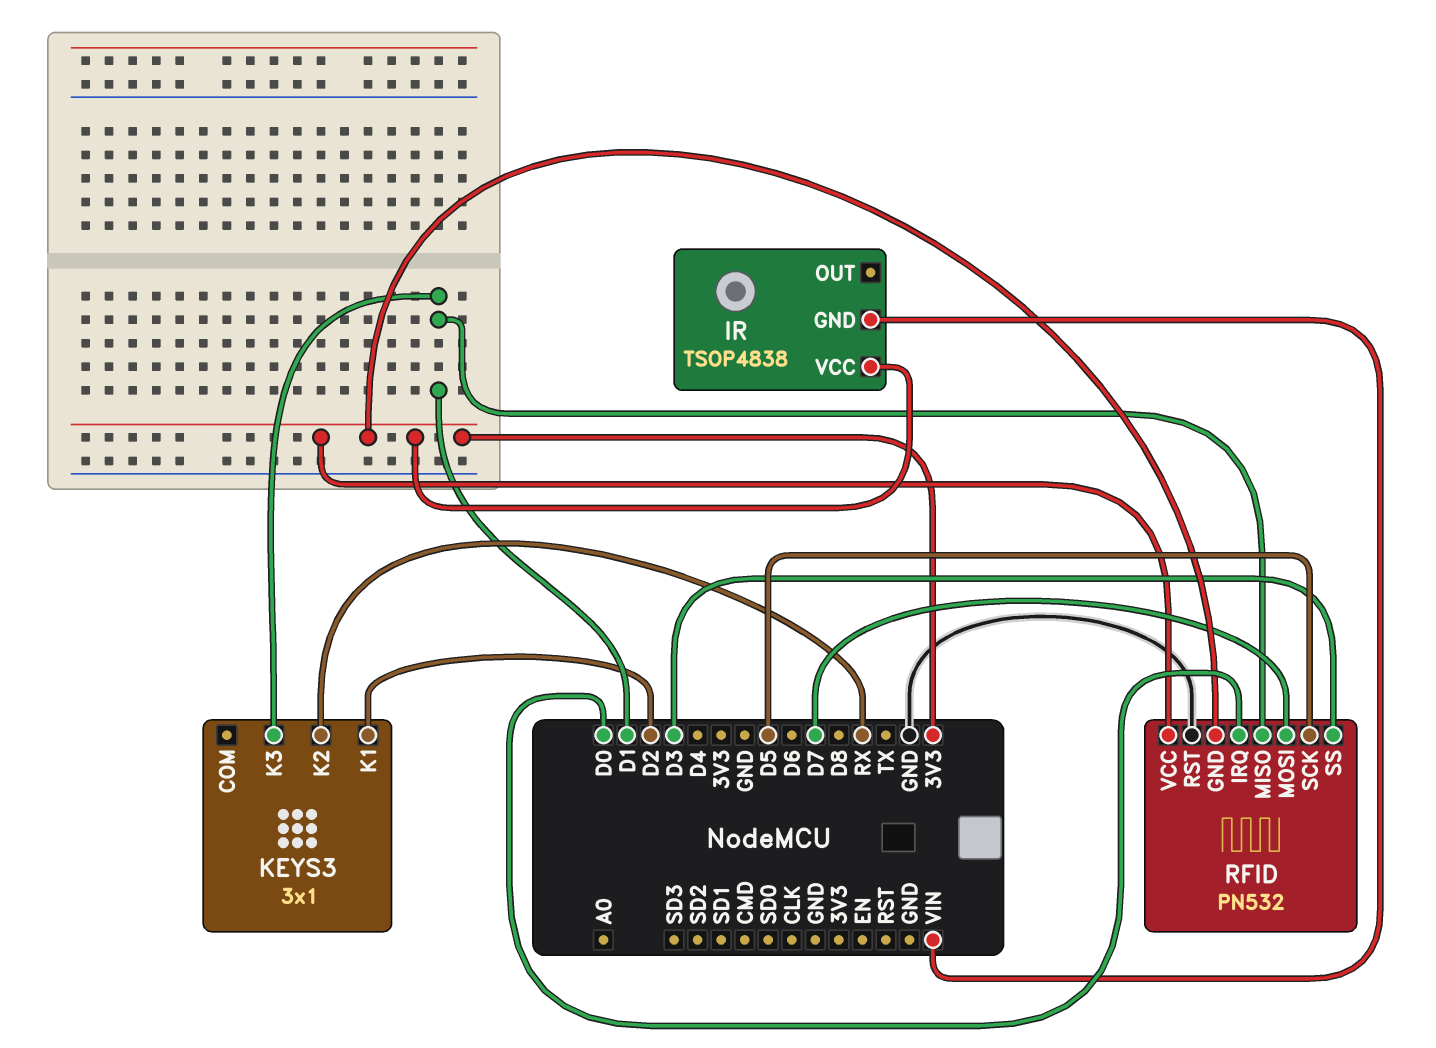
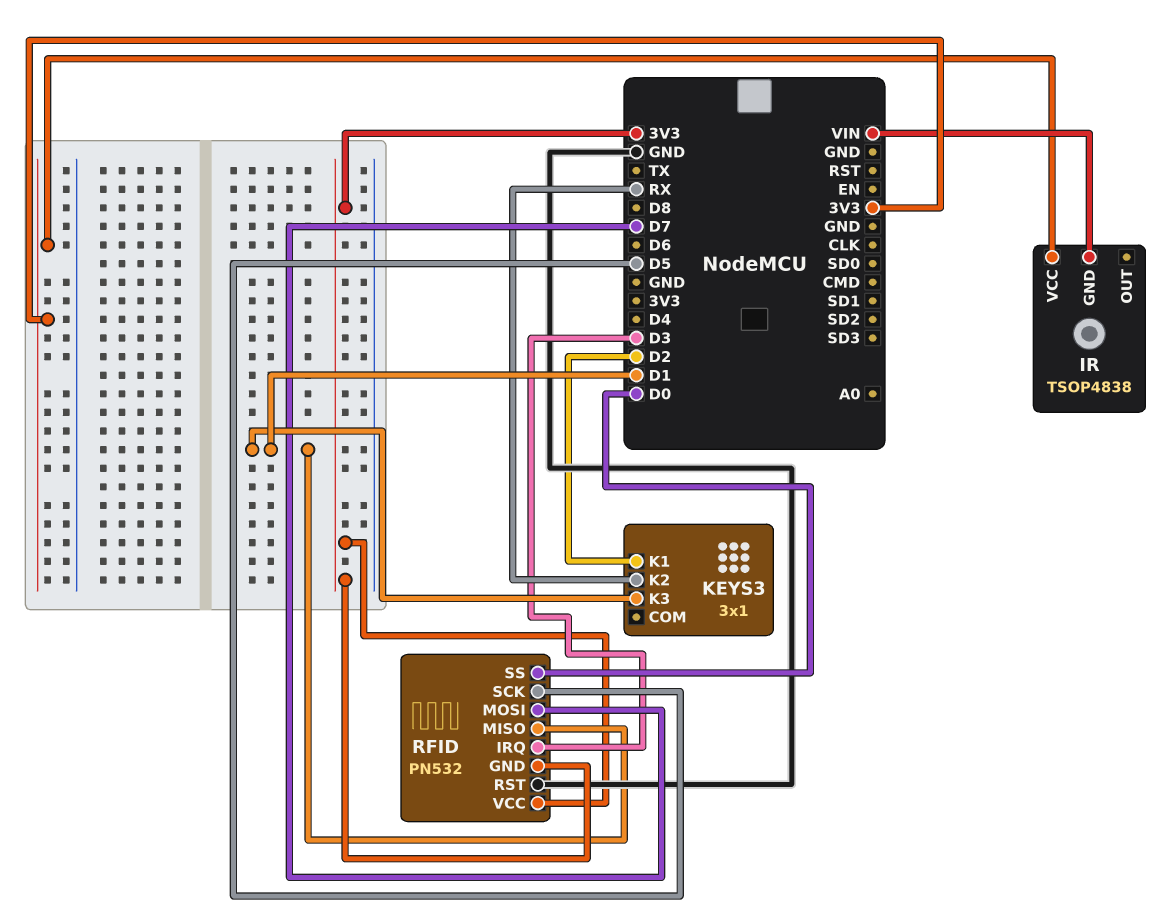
RFID pin IRQ: D0 -> D3
RFID pin SS: D3 -> D0

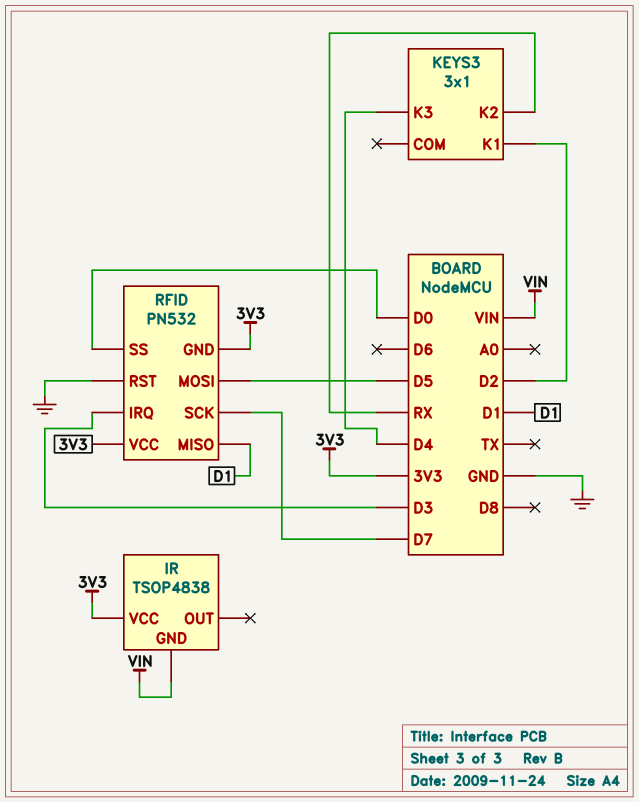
KEYS3 pin K3: D1 -> D4
RFID pin MOSI: D7 -> D5
RFID pin SCK: D5 -> D7

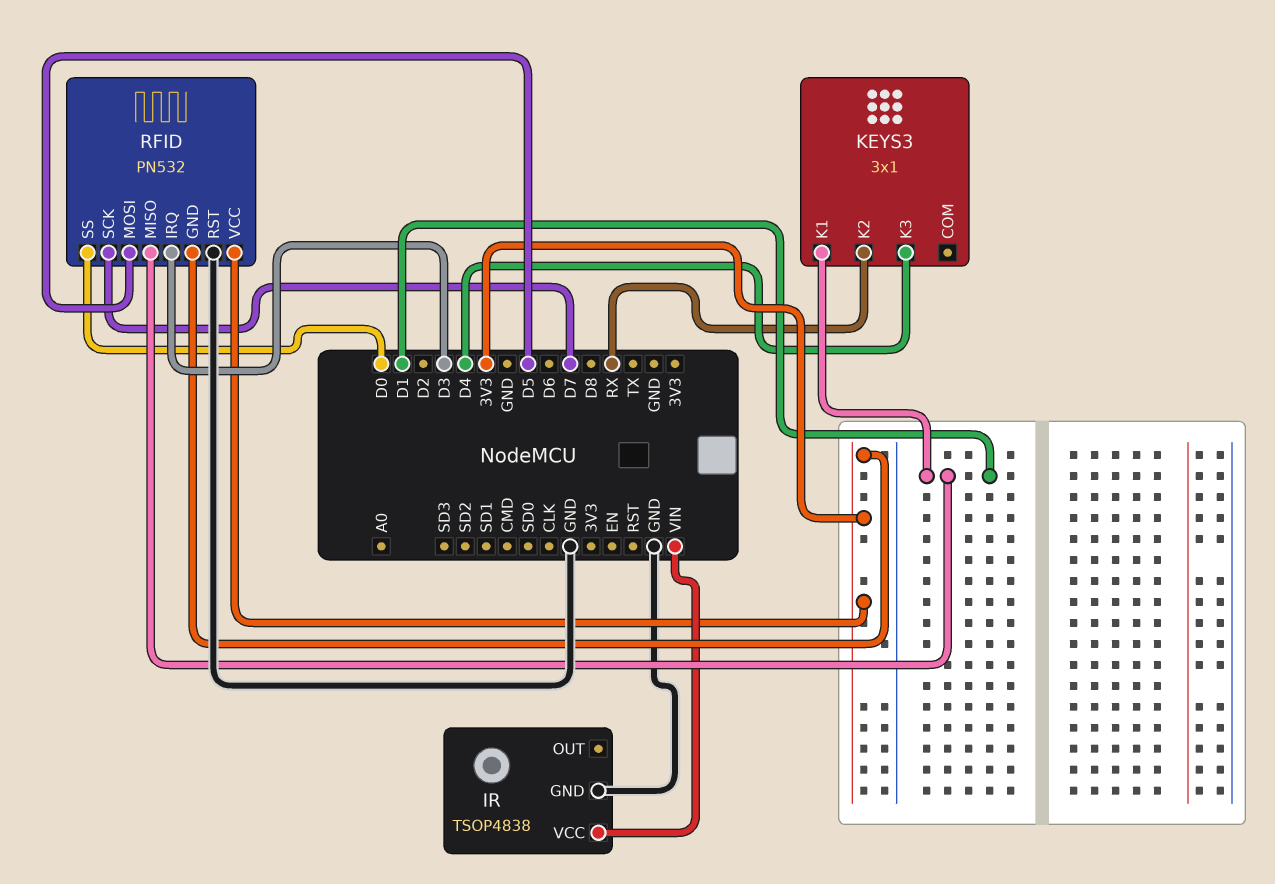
IR pin GND: VIN -> GND
IR pin VCC: 3V3 -> VIN
KEYS3 pin K1: D2 -> D1

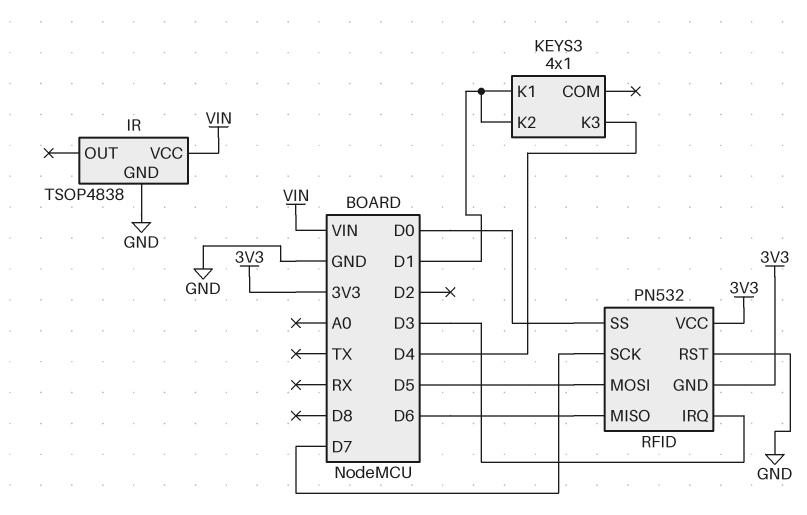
KEYS3: 3x1 -> 4x1
KEYS3 pin K2: RX -> D1
RFID pin MISO: D1 -> D6

